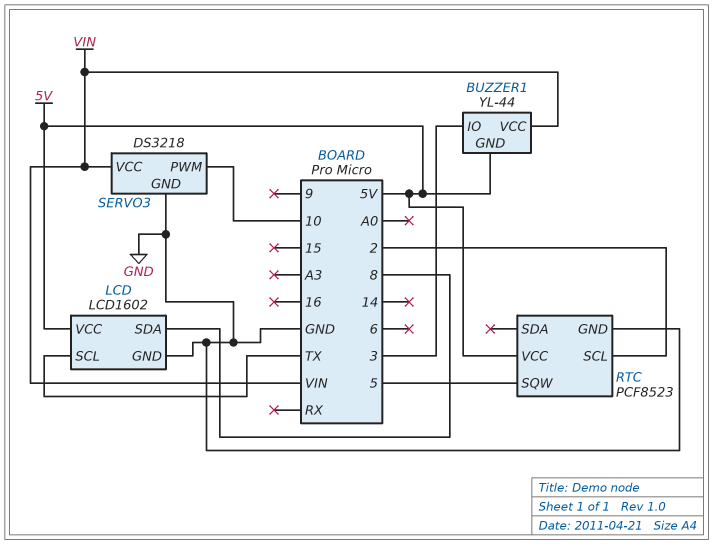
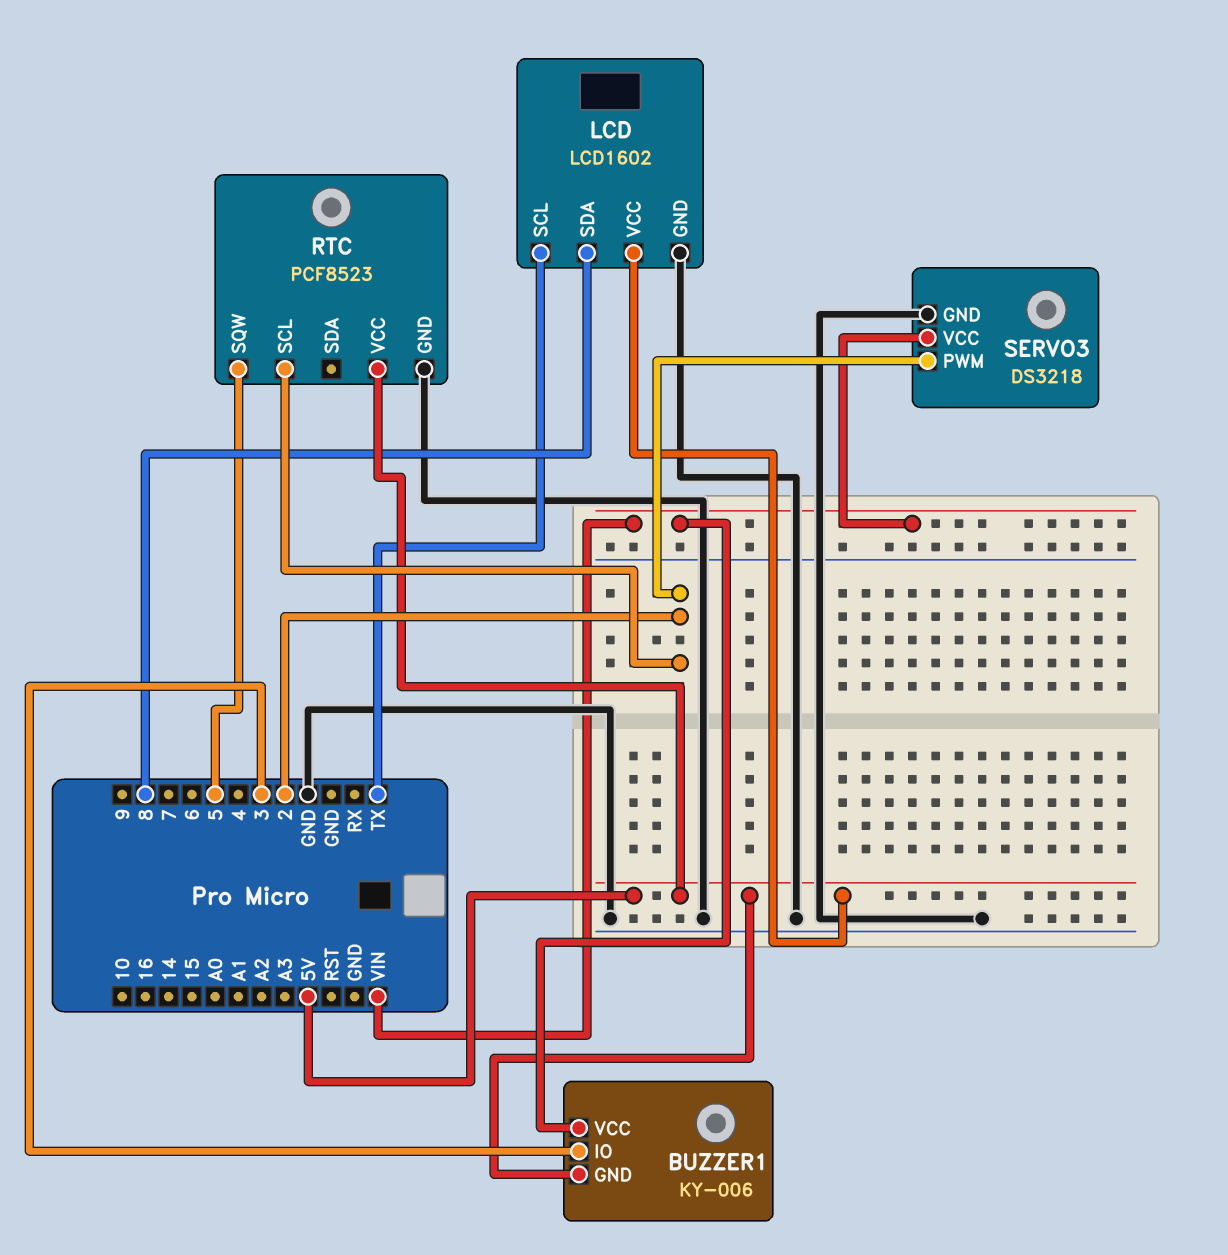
BUZZER1: YL-44 -> KY-006
SERVO3 pin PWM: 10 -> 2

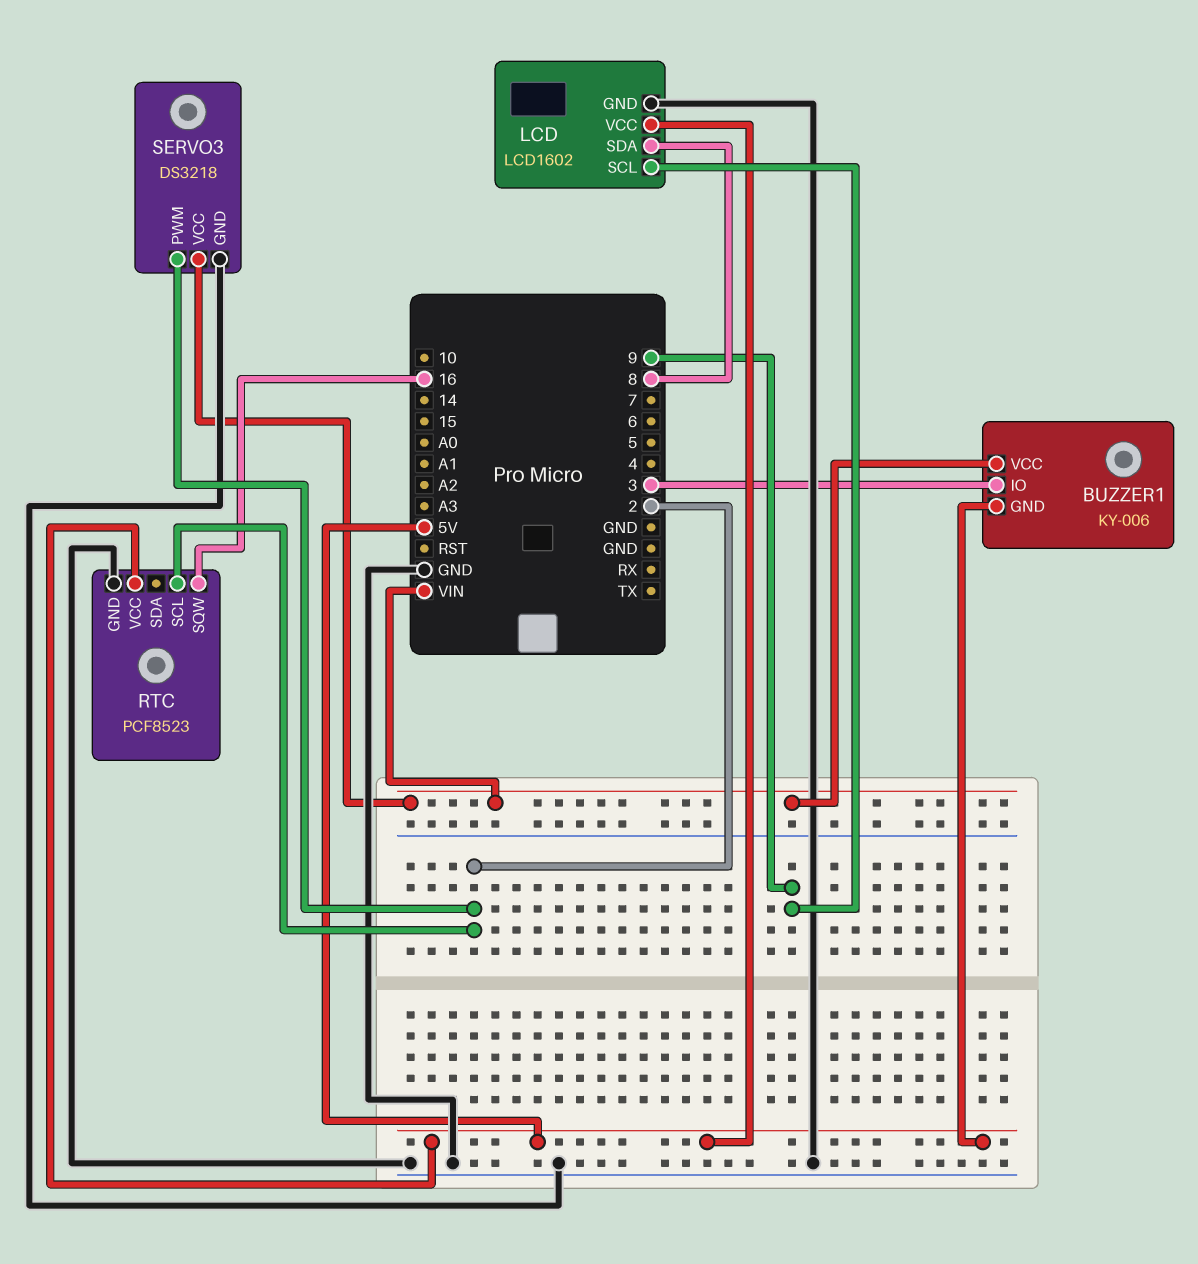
LCD pin SCL: TX -> 9
RTC pin SQW: 5 -> 16

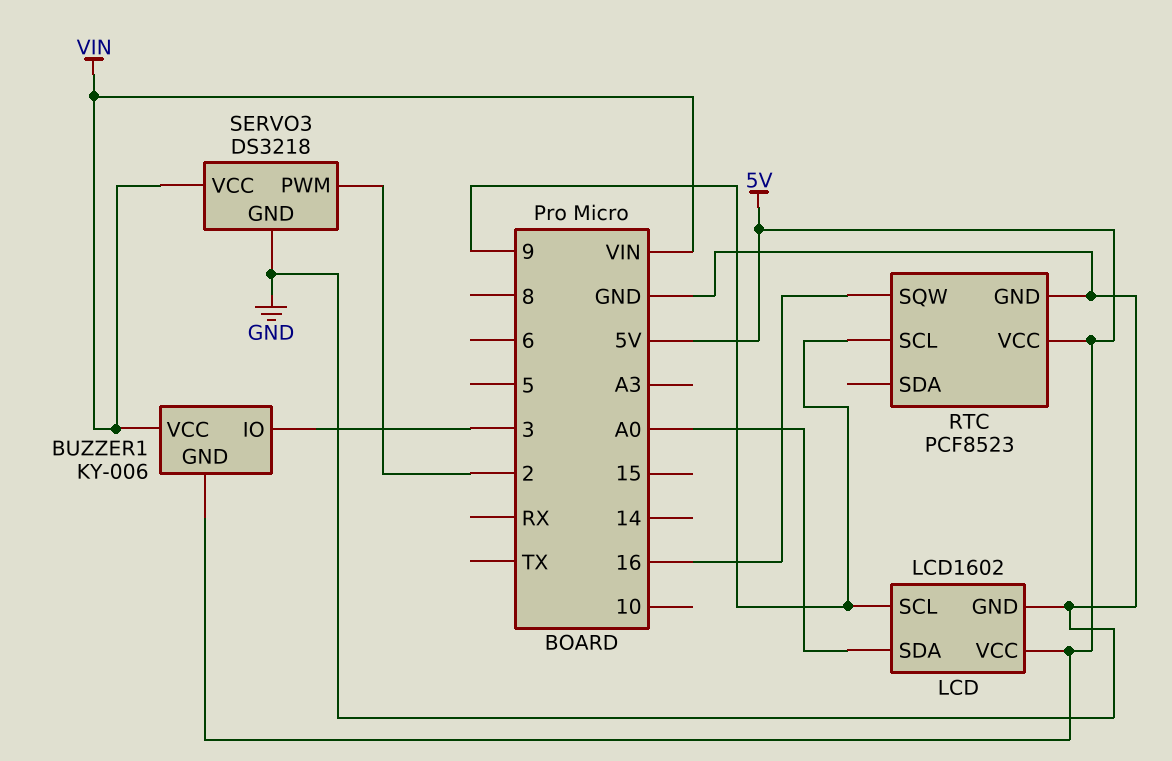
LCD pin SDA: 8 -> A0
RTC pin SCL: 2 -> 9

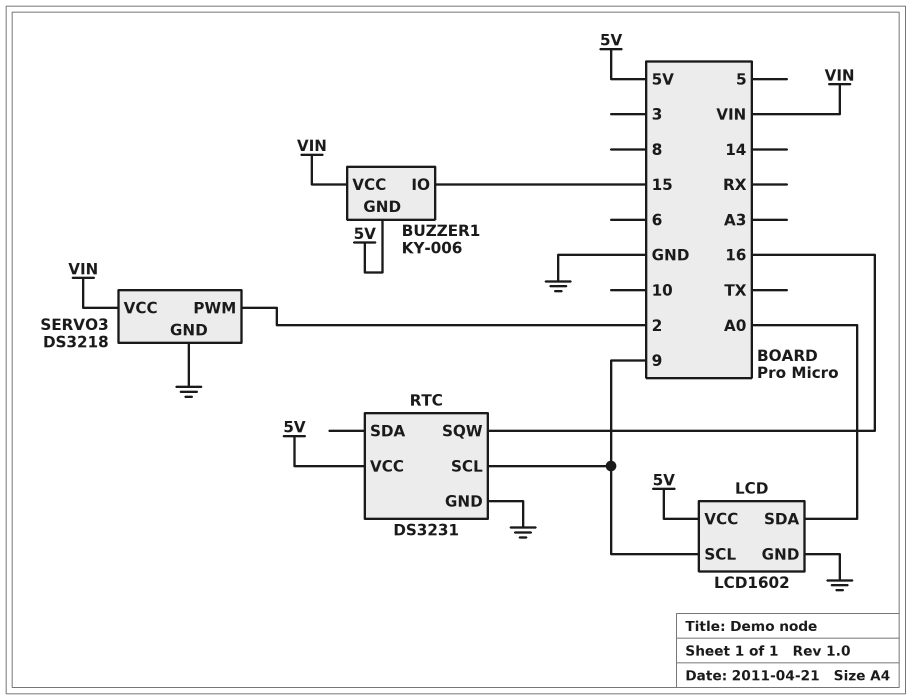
BUZZER1 pin IO: 3 -> 15
RTC: PCF8523 -> DS3231

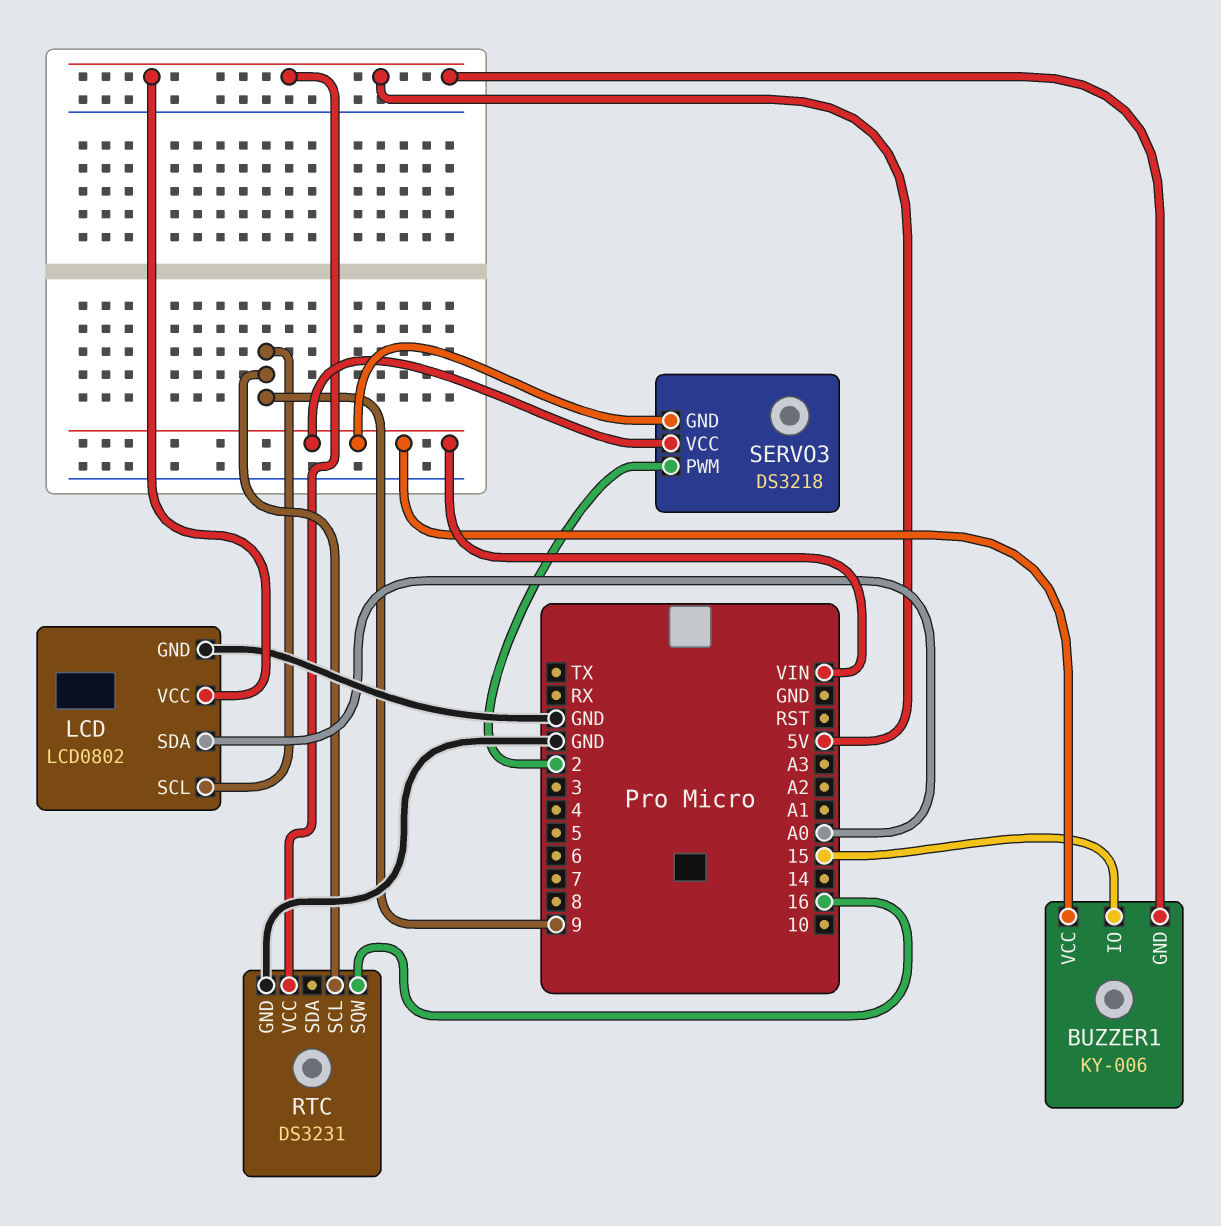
LCD: LCD1602 -> LCD0802
SERVO3 pin GND: GND -> VIN

